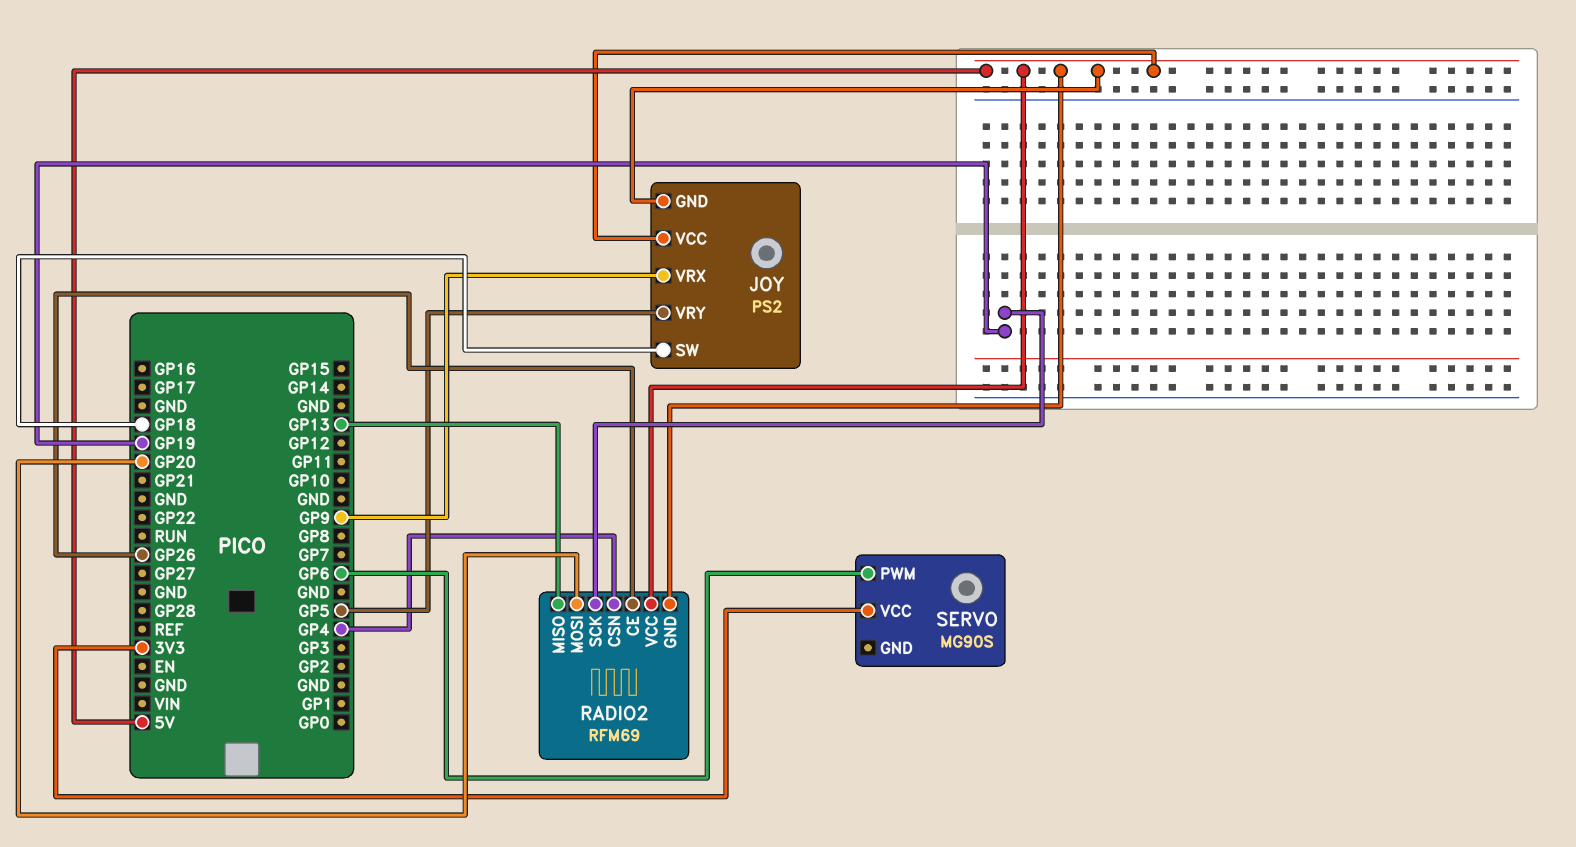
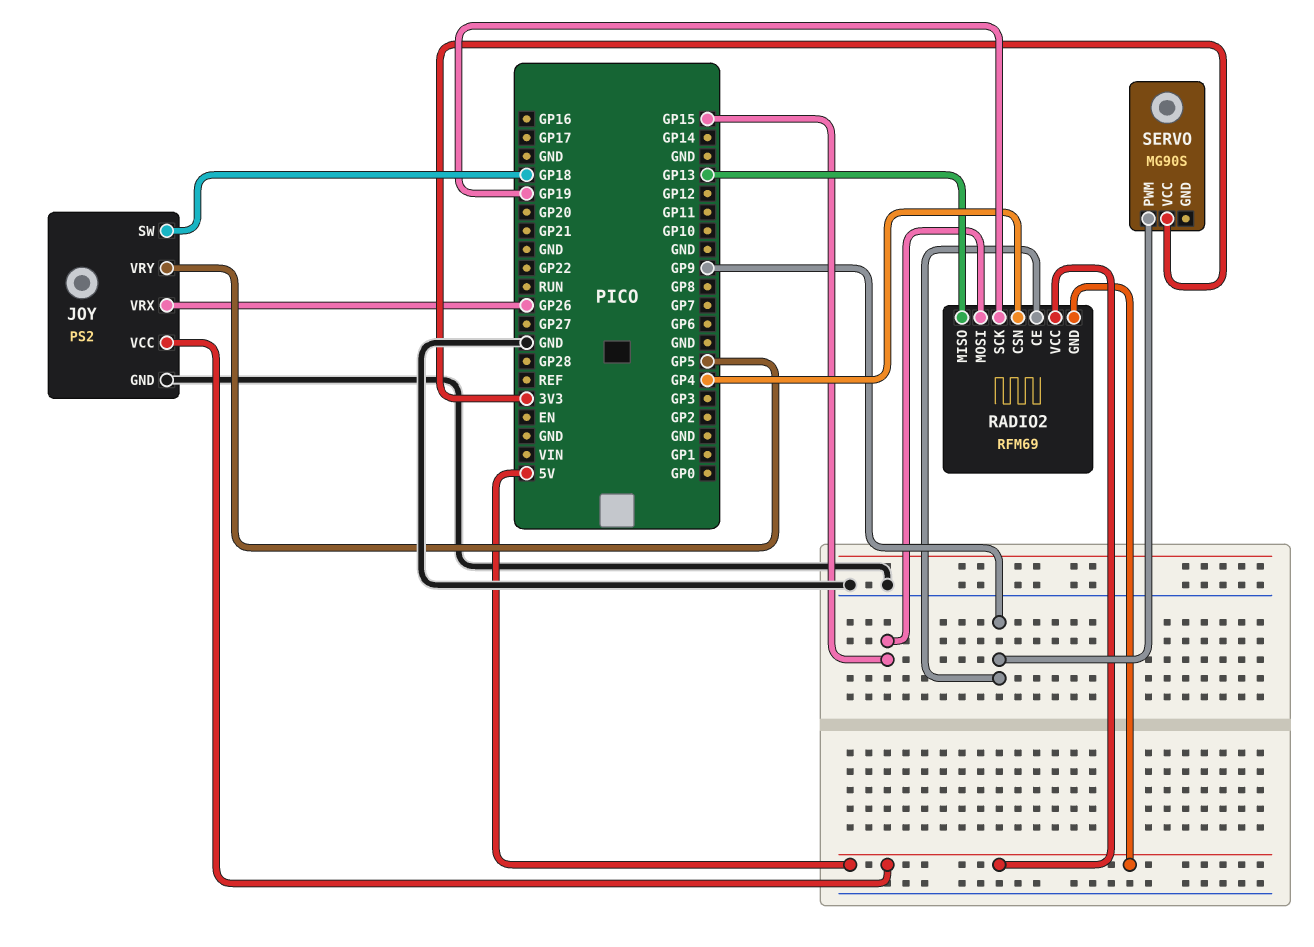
JOY pin GND: 5V -> GND
JOY pin VRX: GP9 -> GP26
RADIO2 pin CE: GP26 -> GP9
RADIO2 pin MOSI: GP20 -> GP15
SERVO pin PWM: GP6 -> GP9

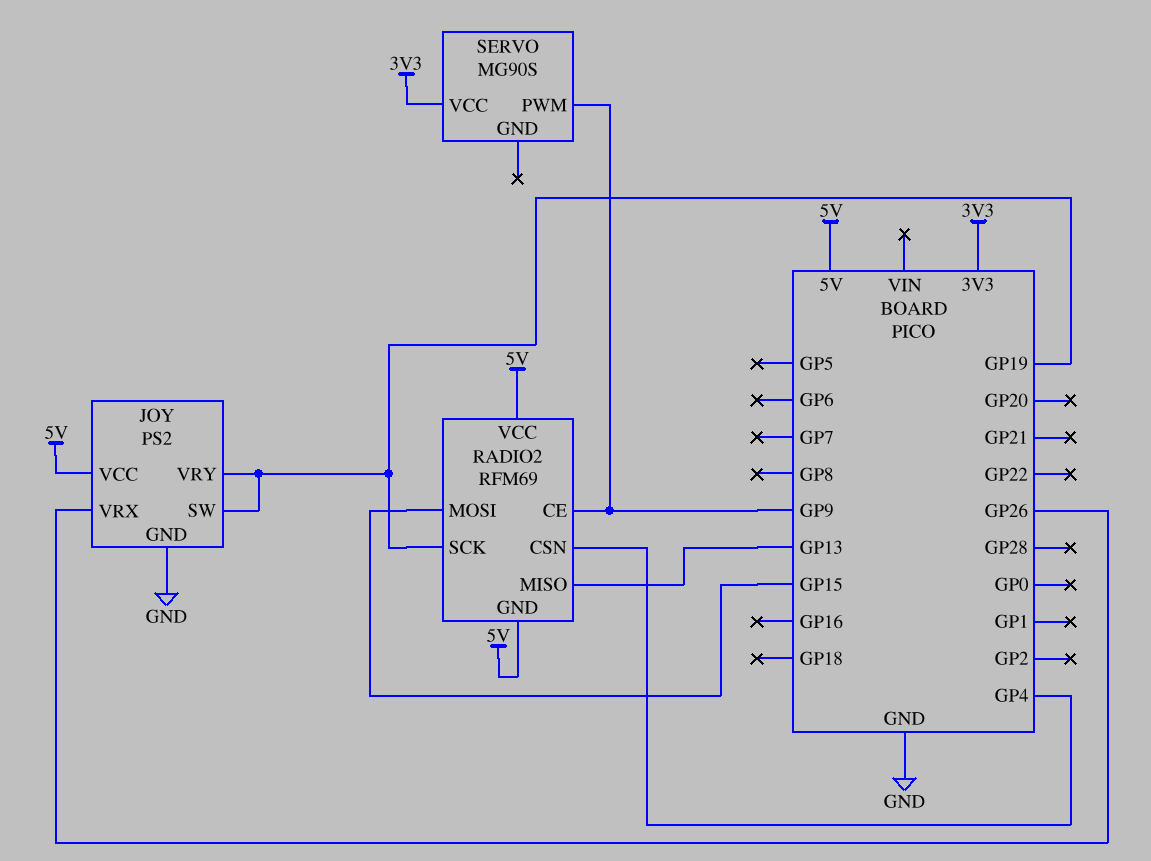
JOY pin SW: GP18 -> GP19
JOY pin VRY: GP5 -> GP19

